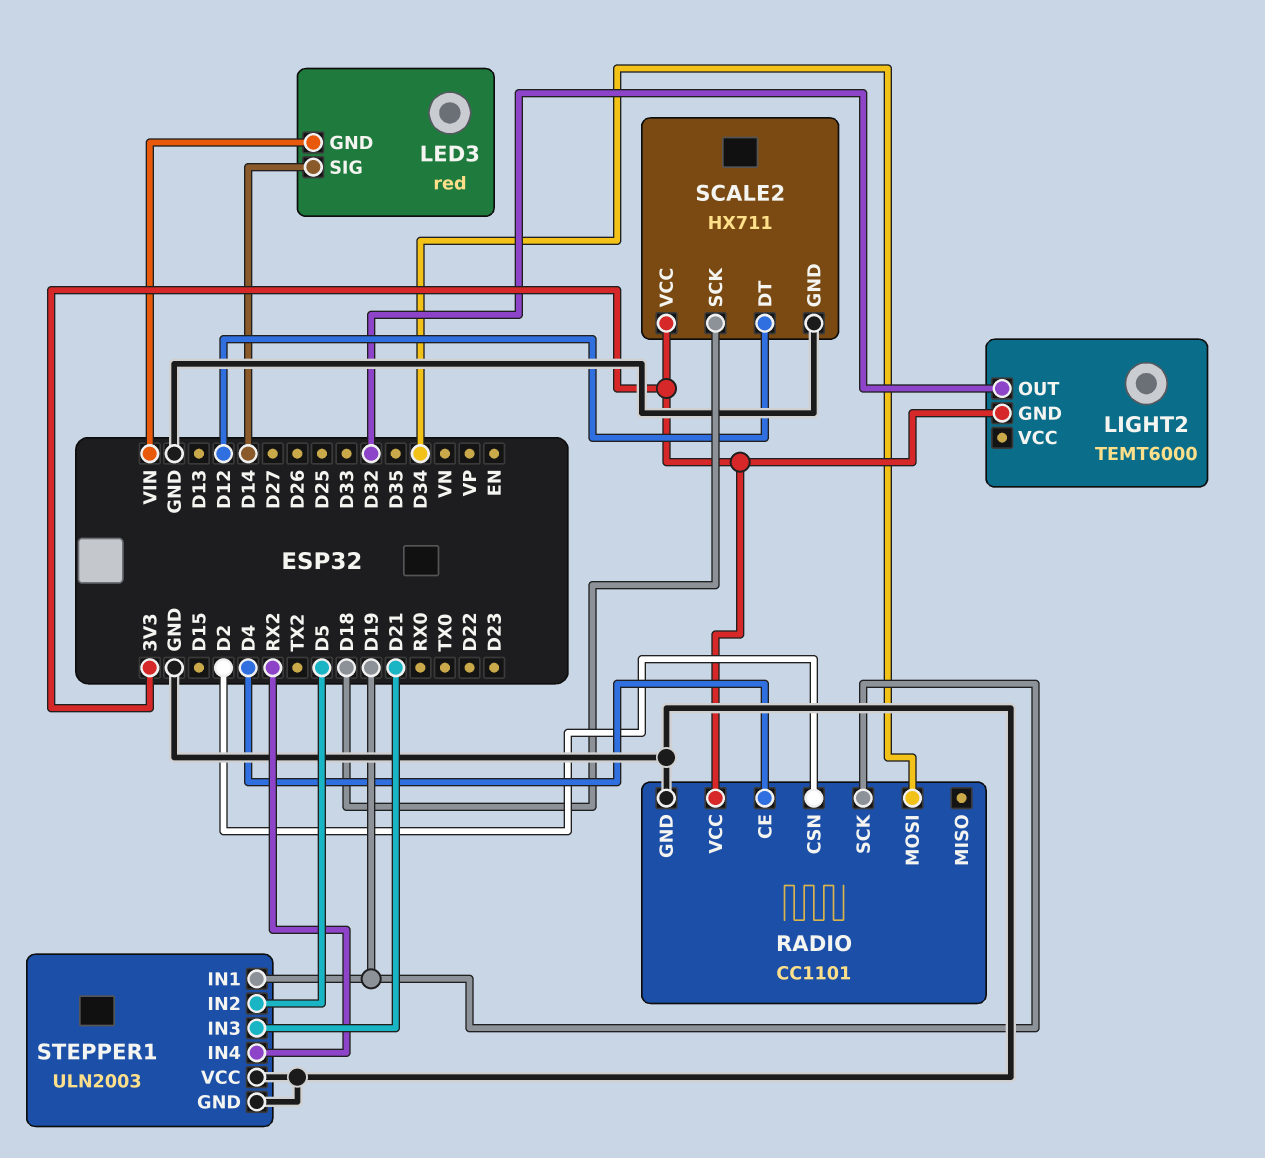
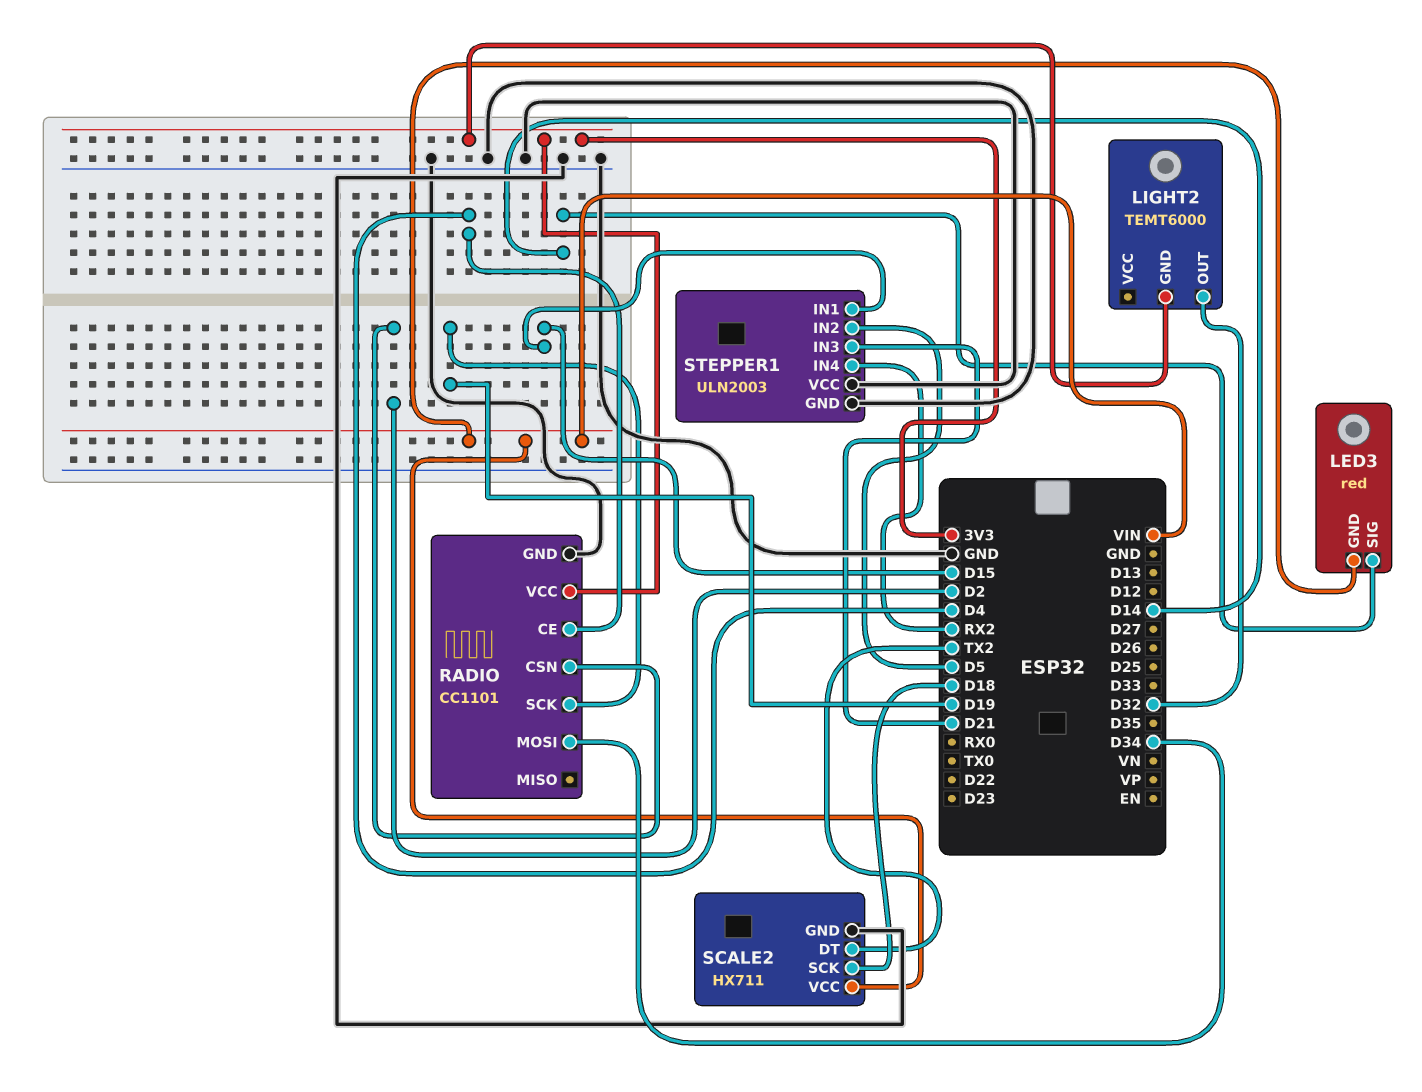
SCALE2 pin DT: D12 -> TX2
SCALE2 pin VCC: 3V3 -> VIN
STEPPER1 pin IN1: D19 -> D15

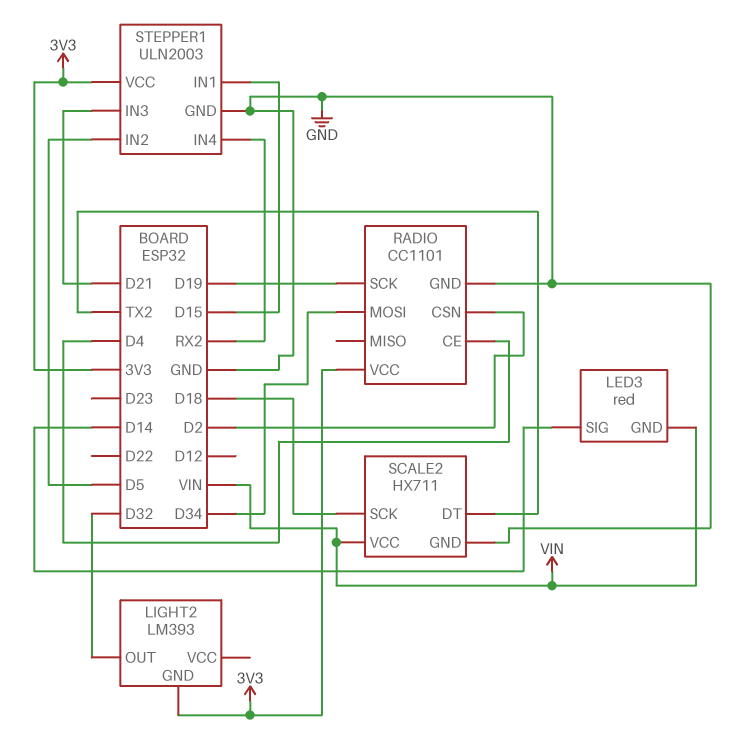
LIGHT2: TEMT6000 -> LM393
STEPPER1 pin VCC: GND -> 3V3

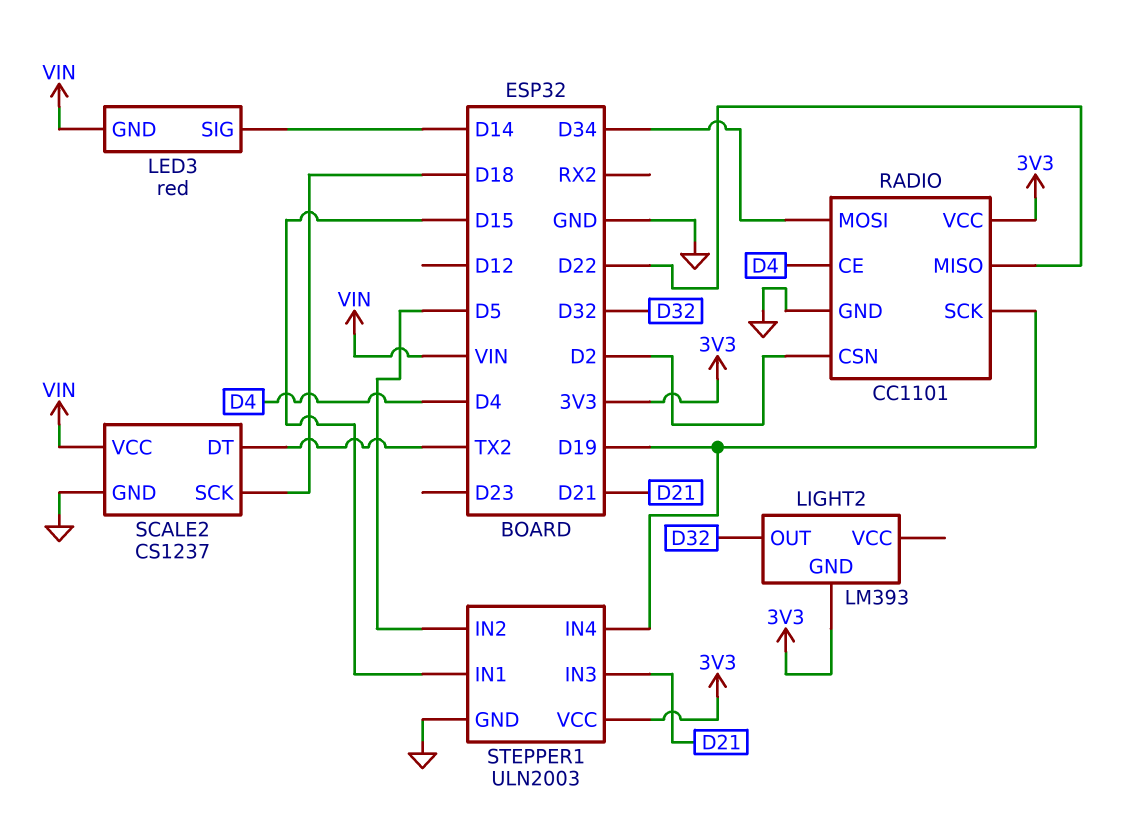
RADIO pin MISO: none -> D22
SCALE2: HX711 -> CS1237
STEPPER1 pin IN4: RX2 -> D19

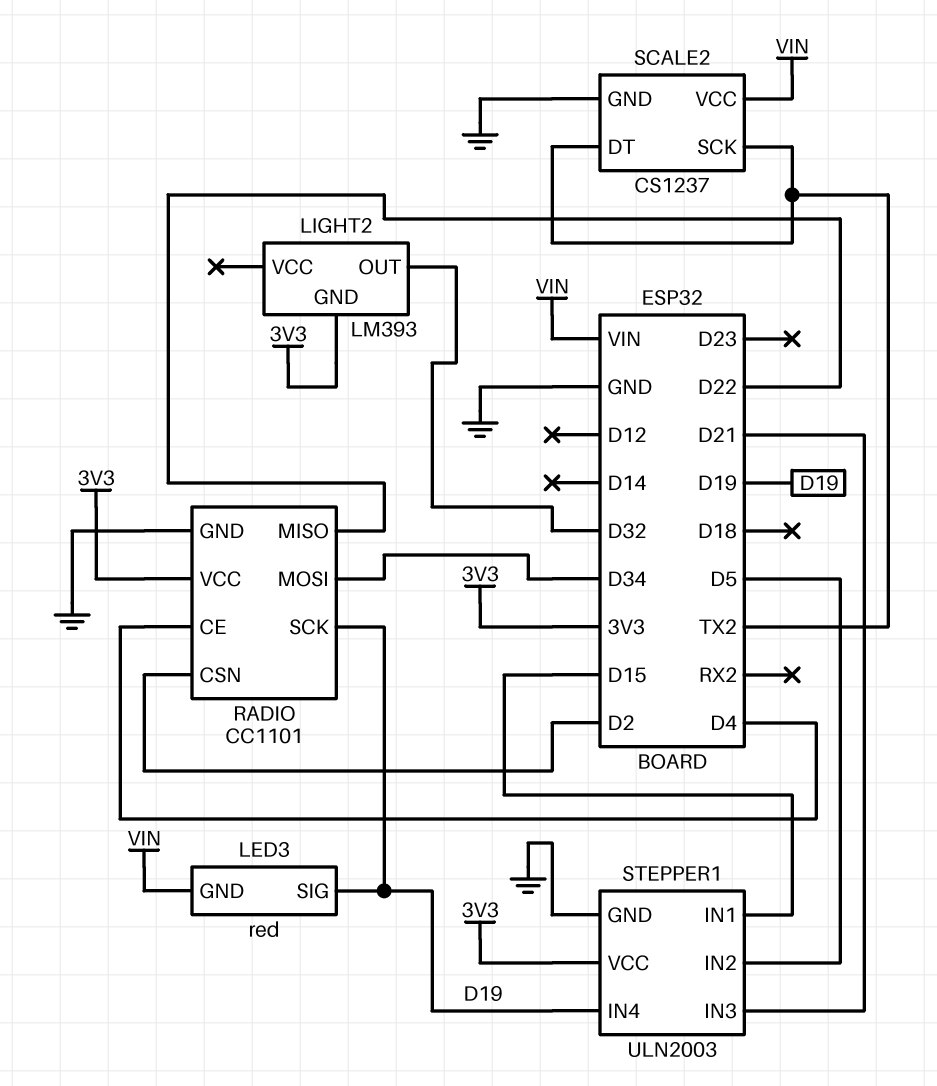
LED3 pin SIG: D14 -> D19
SCALE2 pin SCK: D18 -> TX2

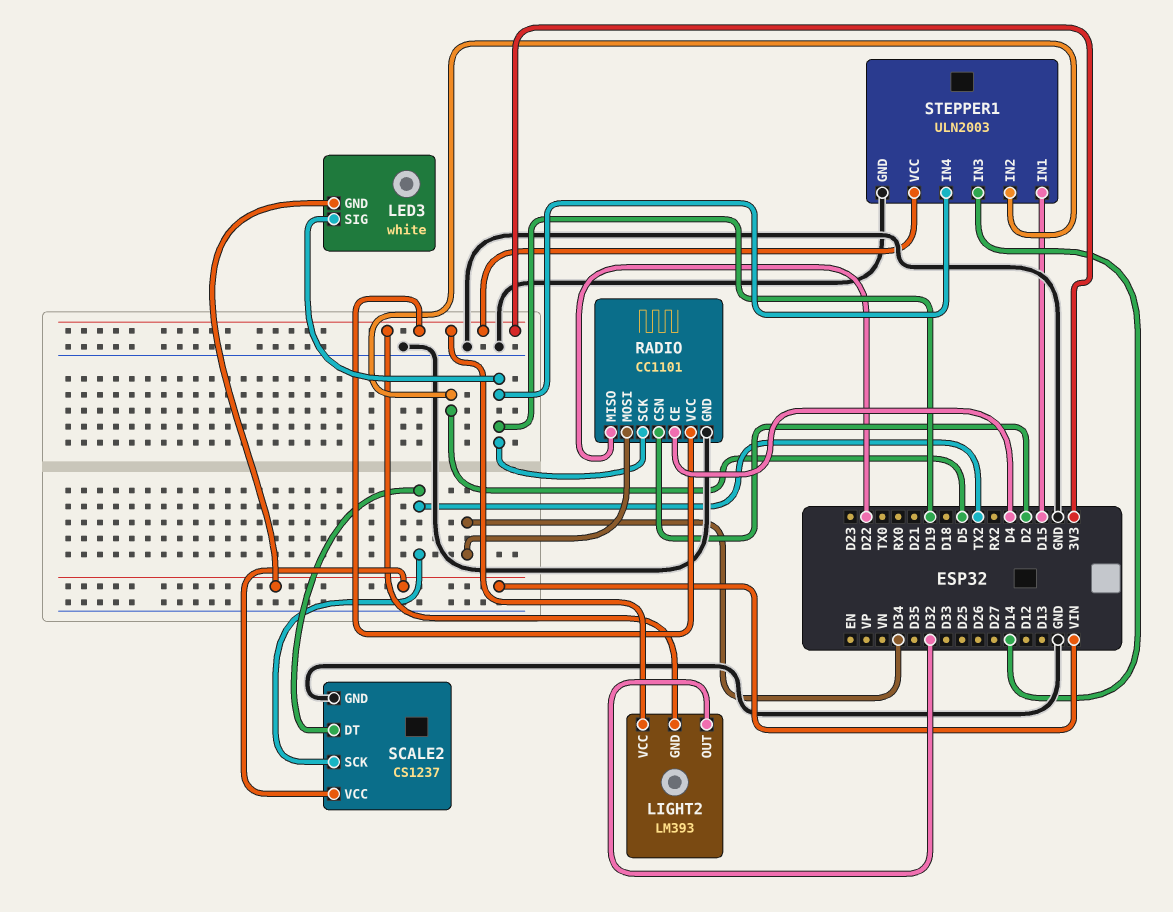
LED3: red -> white
LIGHT2 pin VCC: none -> 3V3
STEPPER1 pin IN3: D21 -> D14

